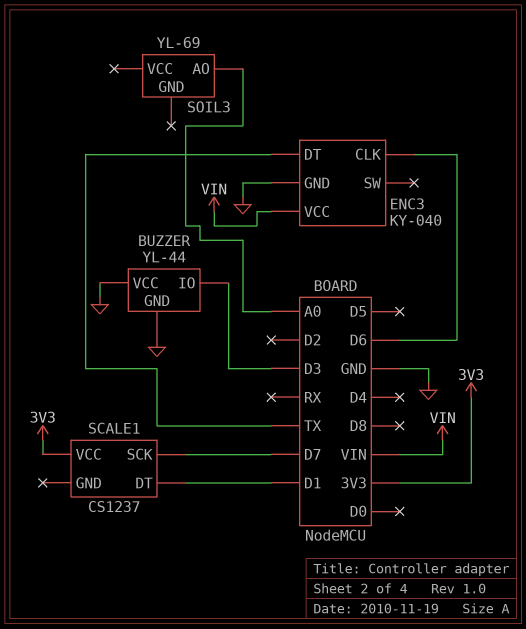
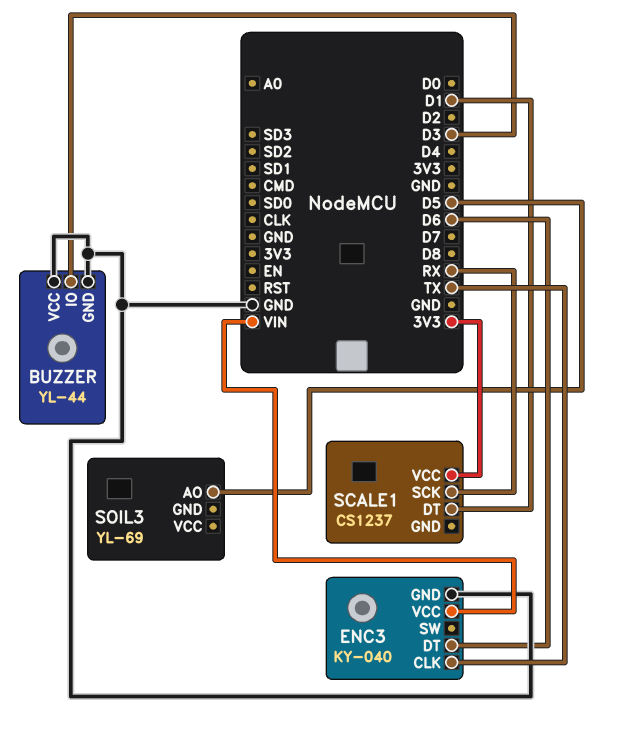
ENC3 pin CLK: D6 -> TX
ENC3 pin DT: TX -> D6
SCALE1 pin SCK: D7 -> RX
SOIL3 pin AO: A0 -> D5

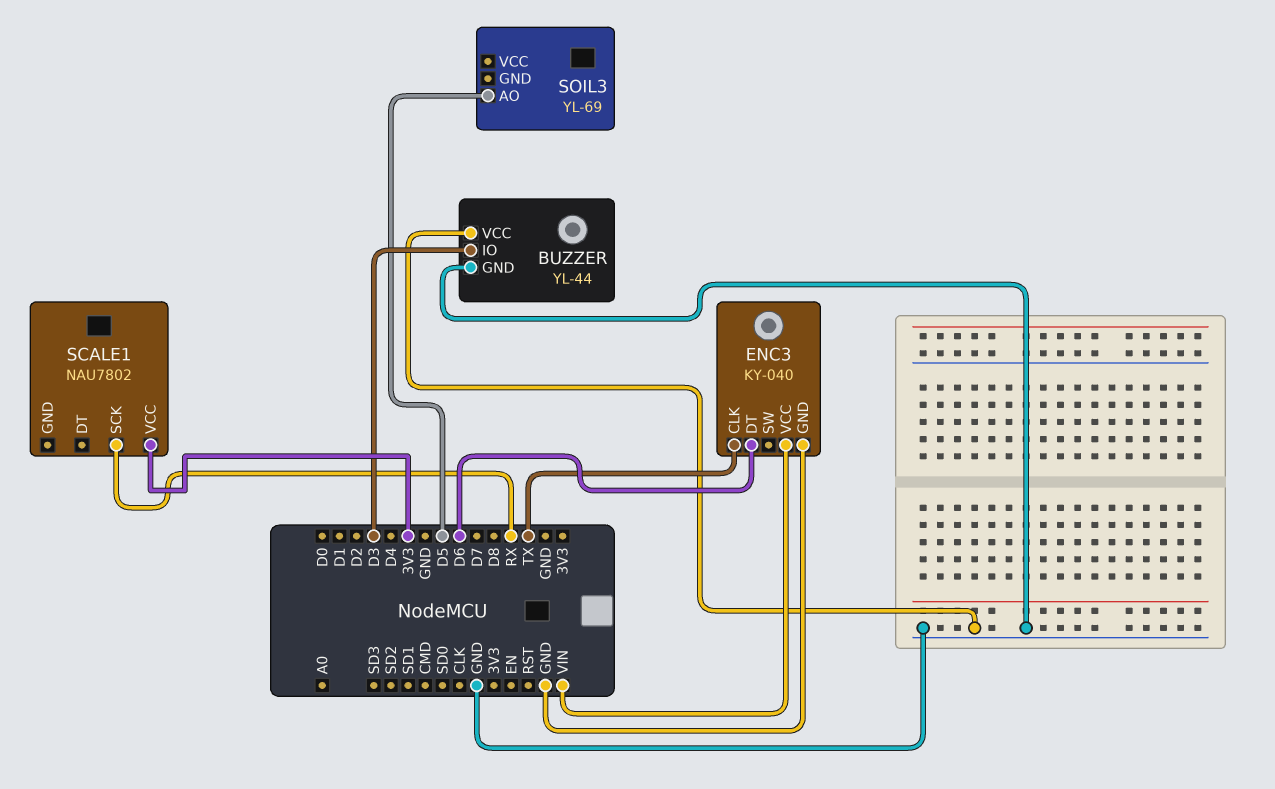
SCALE1: CS1237 -> NAU7802
SCALE1 pin DT: D1 -> none

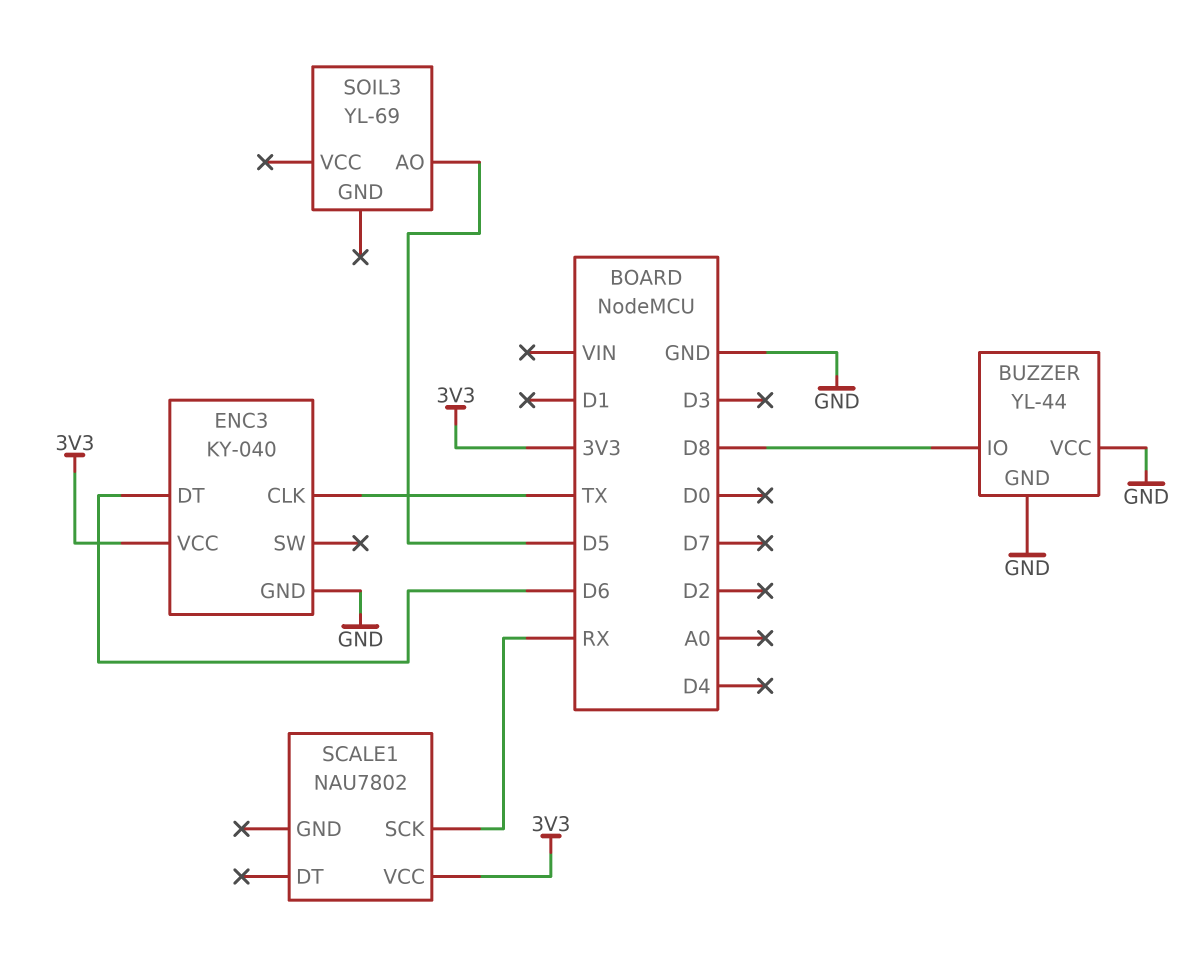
BUZZER pin IO: D3 -> D8
ENC3 pin VCC: VIN -> 3V3

